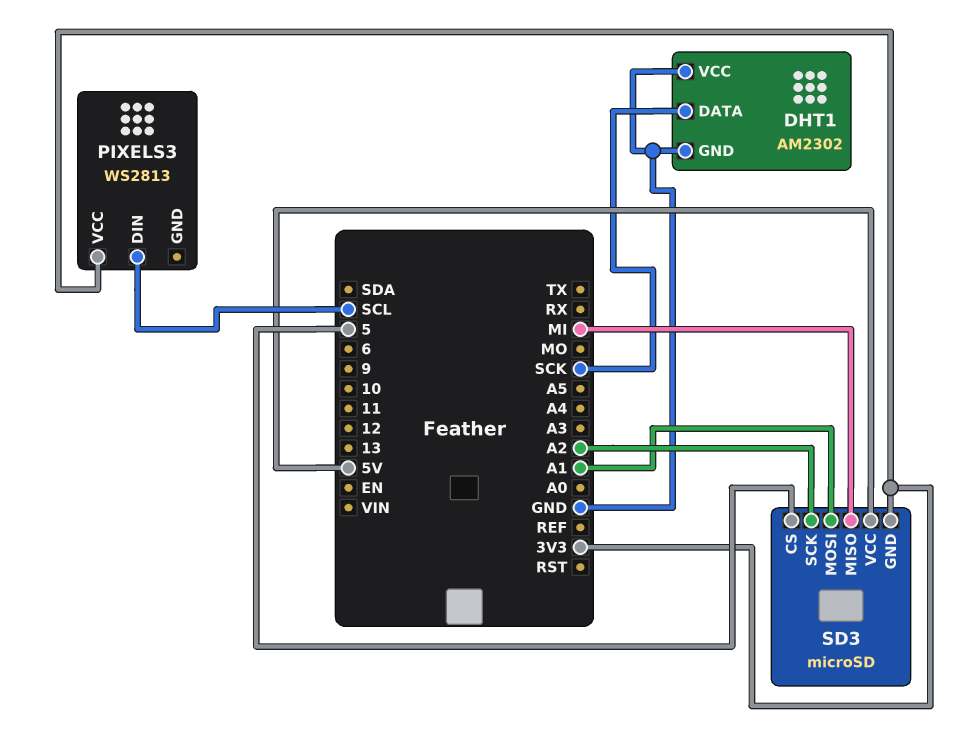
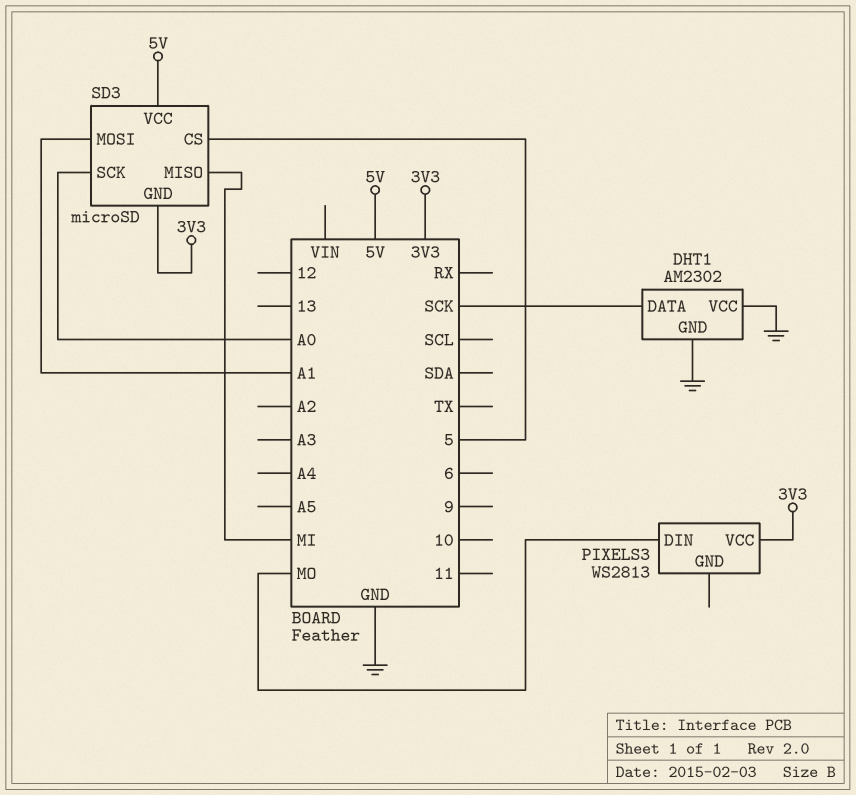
PIXELS3 pin DIN: SCL -> MO
SD3 pin SCK: A2 -> A0

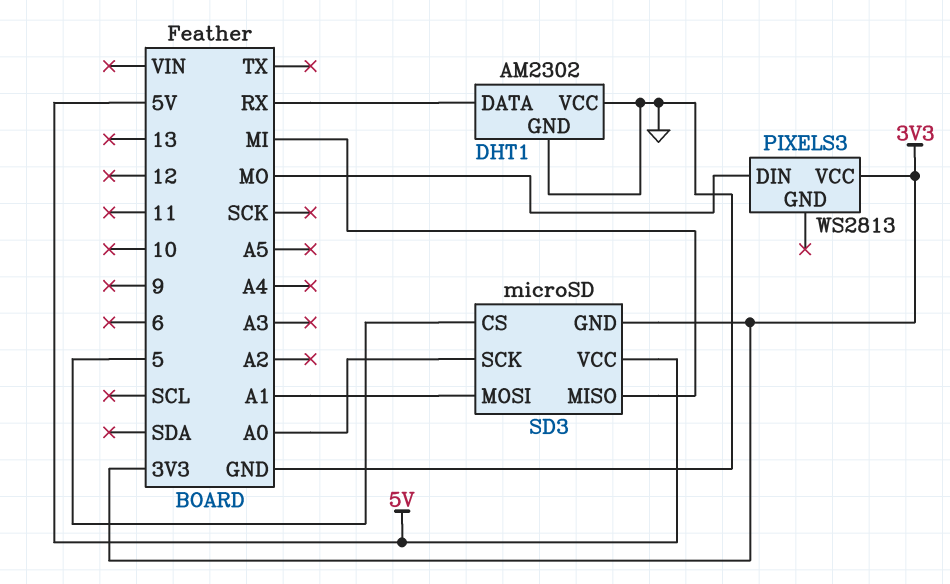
DHT1 pin DATA: SCK -> RX

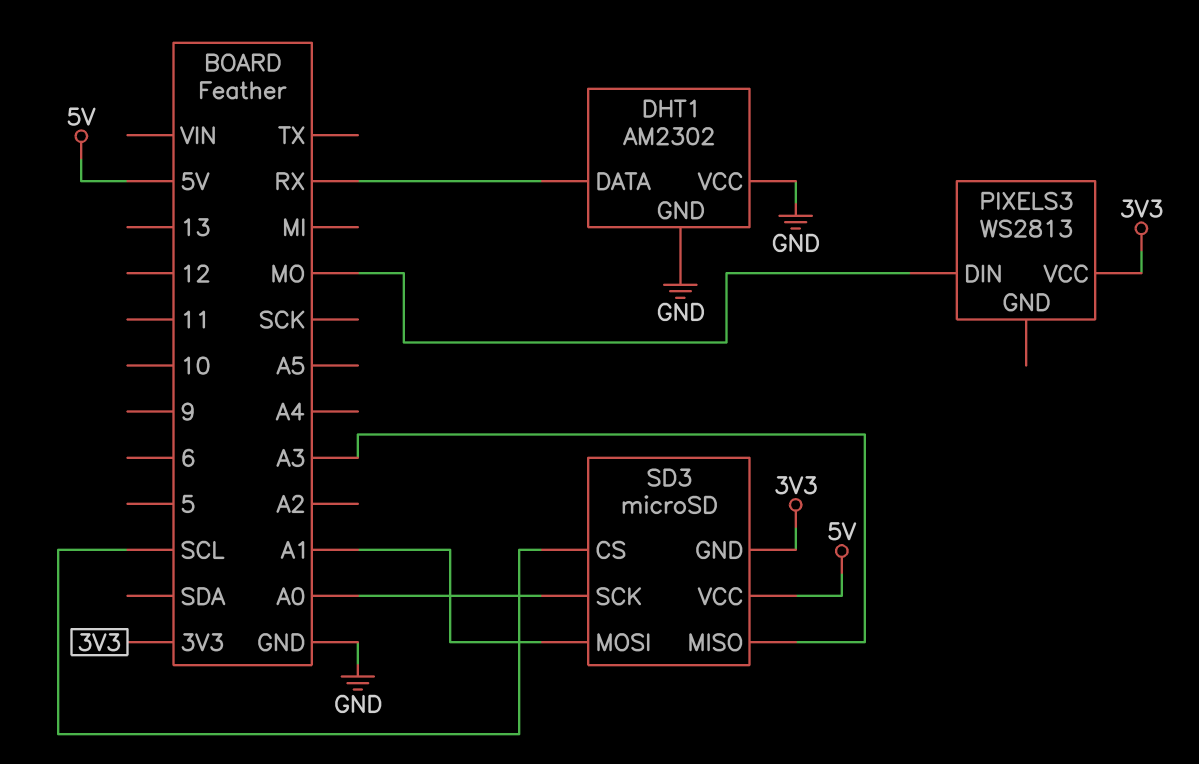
SD3 pin CS: 5 -> SCL
SD3 pin MISO: MI -> A3

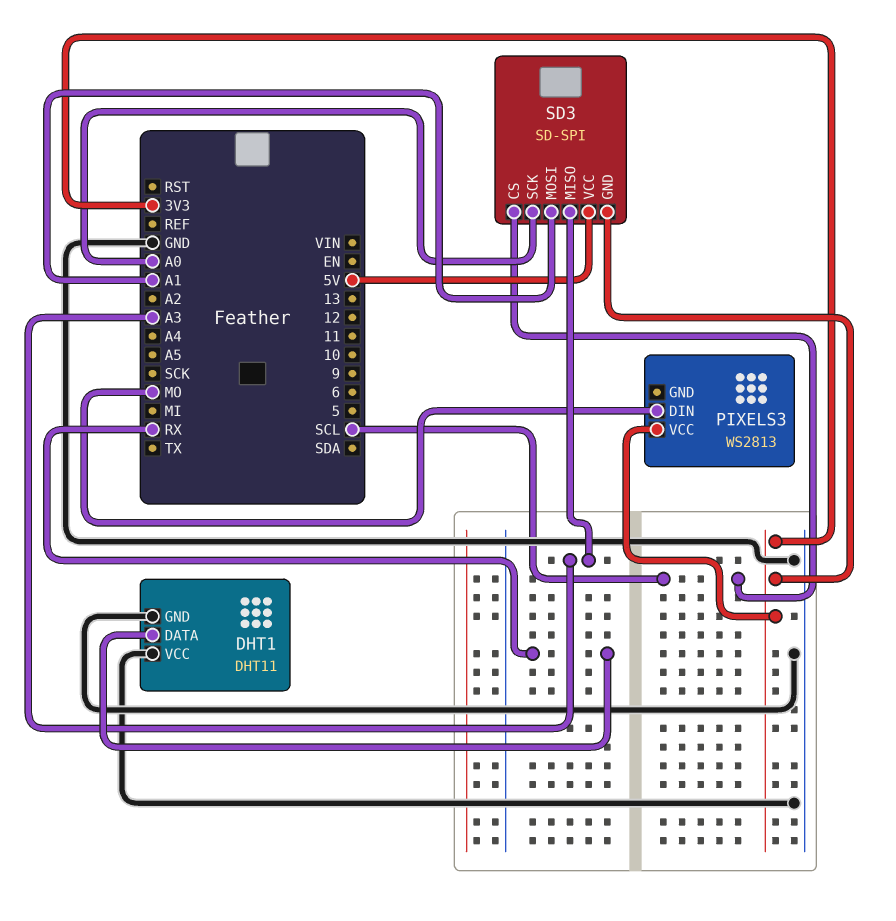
DHT1: AM2302 -> DHT11
SD3: microSD -> SD-SPI

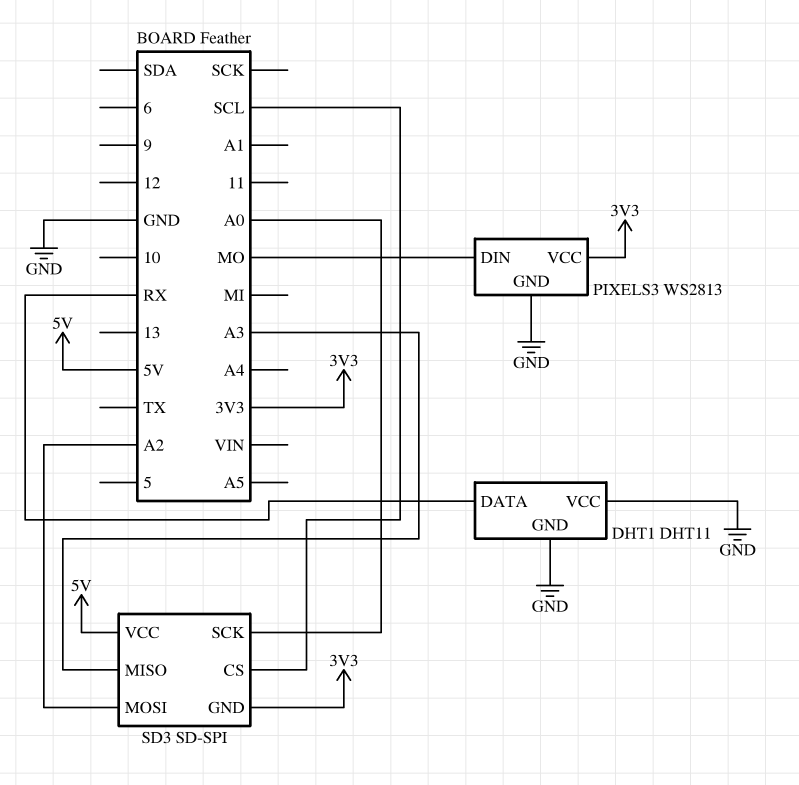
PIXELS3 pin GND: none -> GND
SD3 pin MOSI: A1 -> A2

